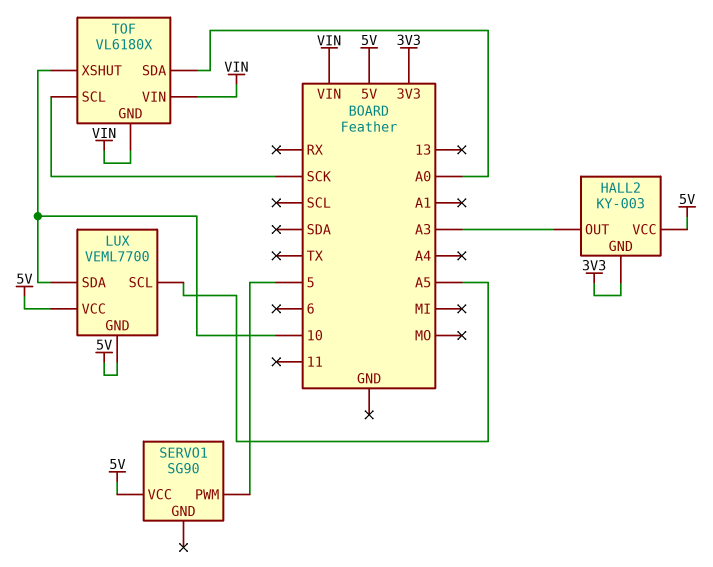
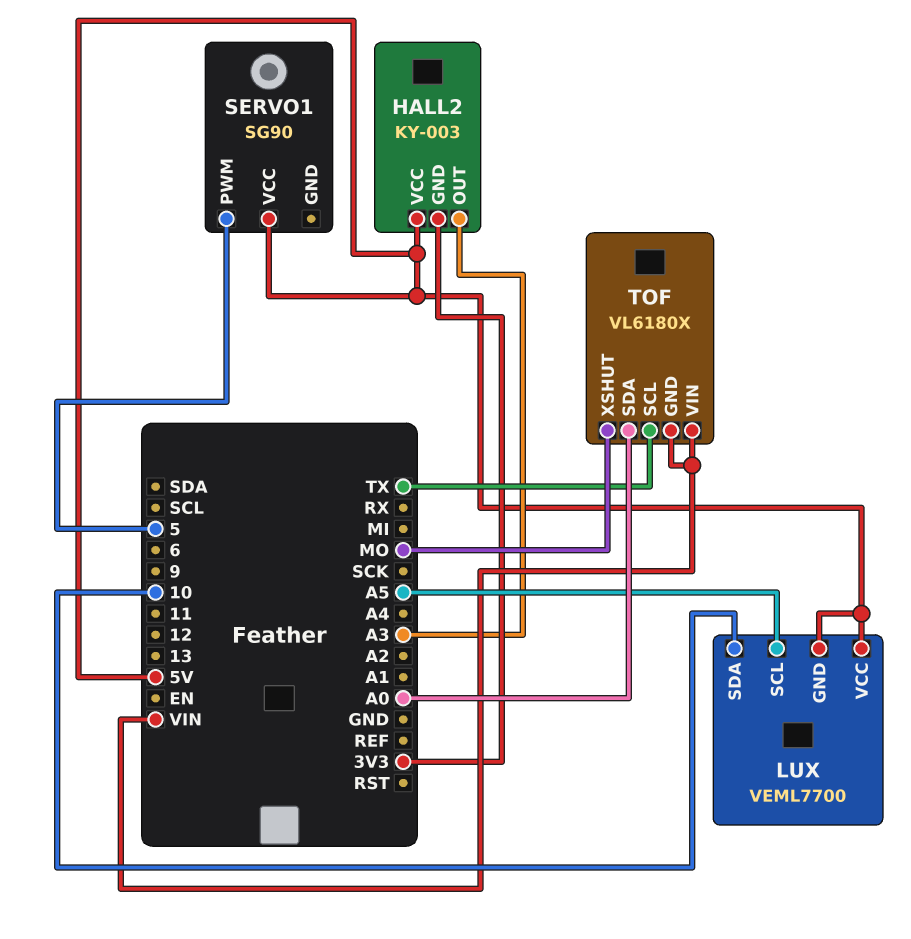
TOF pin SCL: SCK -> TX
TOF pin XSHUT: 10 -> MO

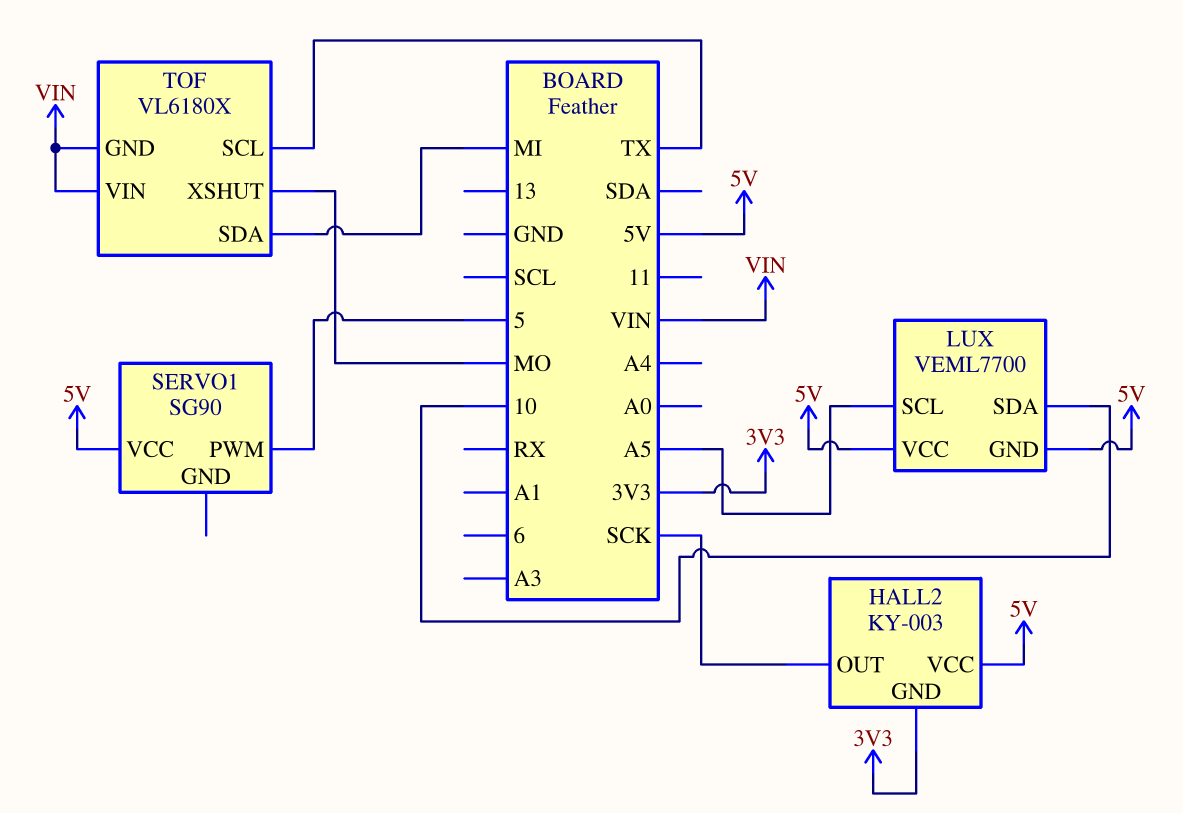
HALL2 pin OUT: A3 -> SCK
TOF pin SDA: A0 -> MI

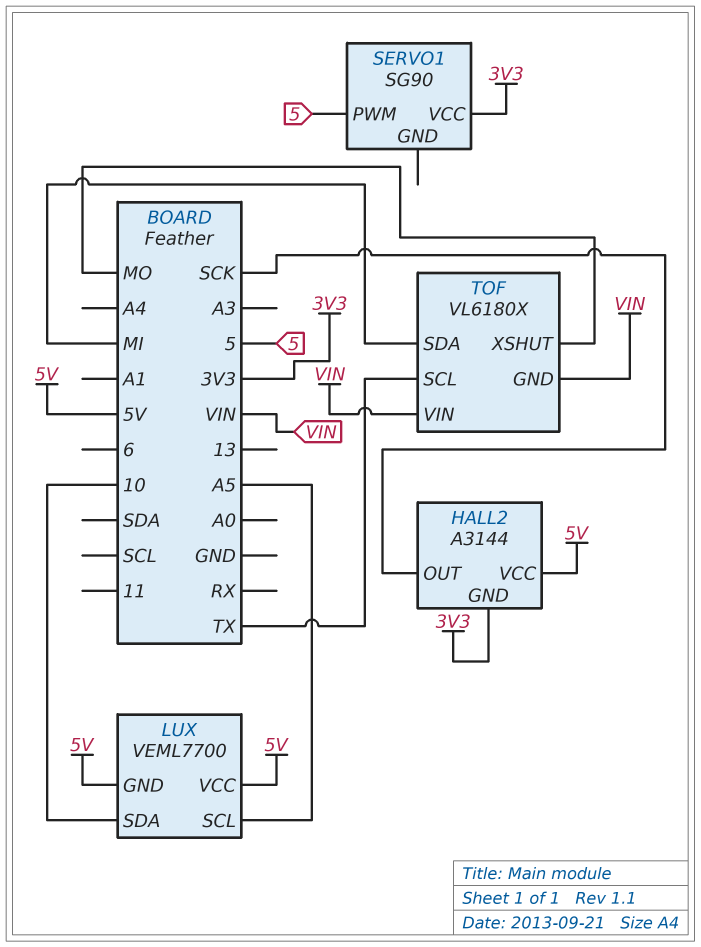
HALL2: KY-003 -> A3144
SERVO1 pin VCC: 5V -> 3V3

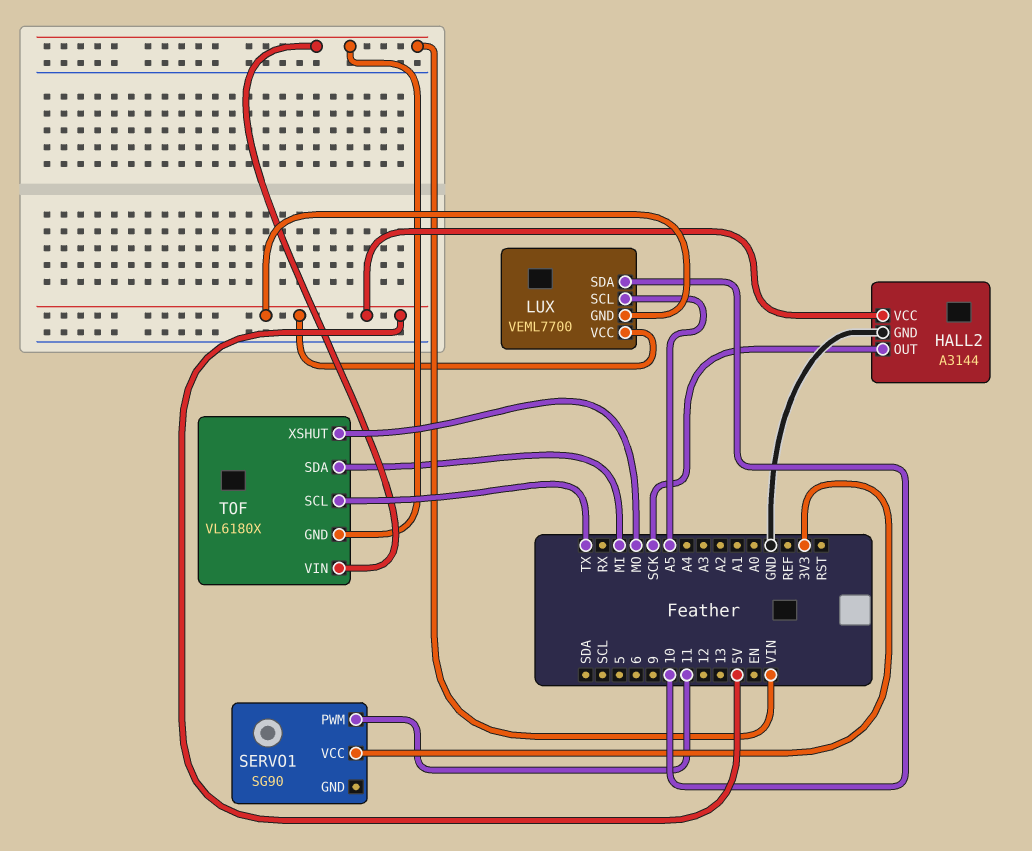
HALL2 pin GND: 3V3 -> GND
SERVO1 pin PWM: 5 -> 11

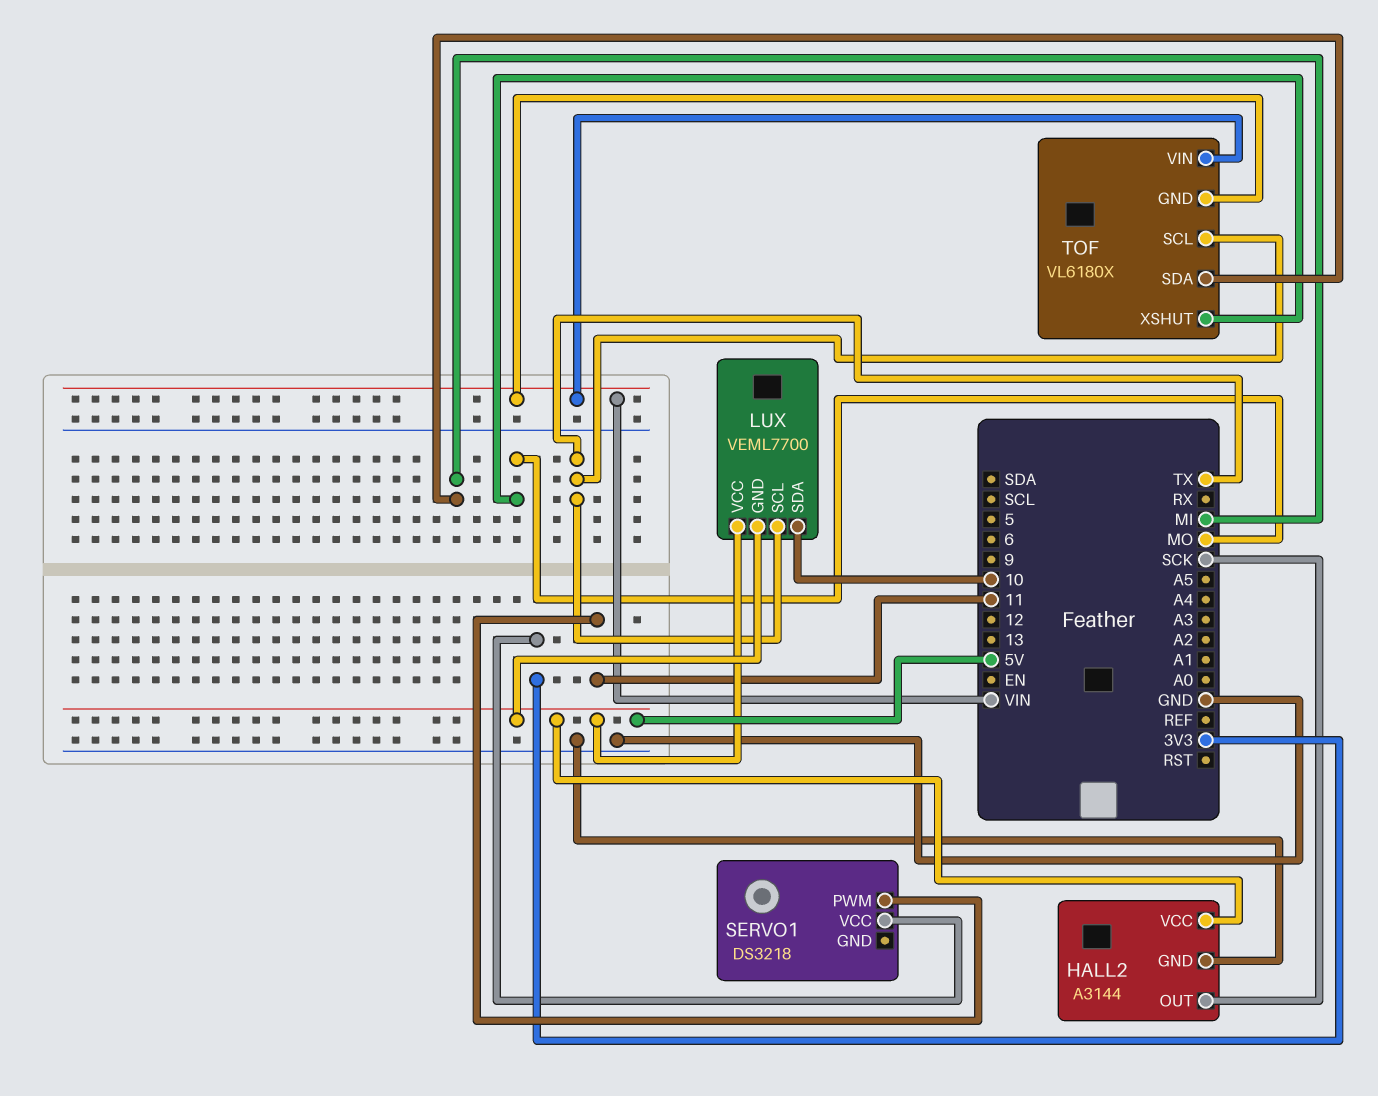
LUX pin SCL: A5 -> TX
SERVO1: SG90 -> DS3218

